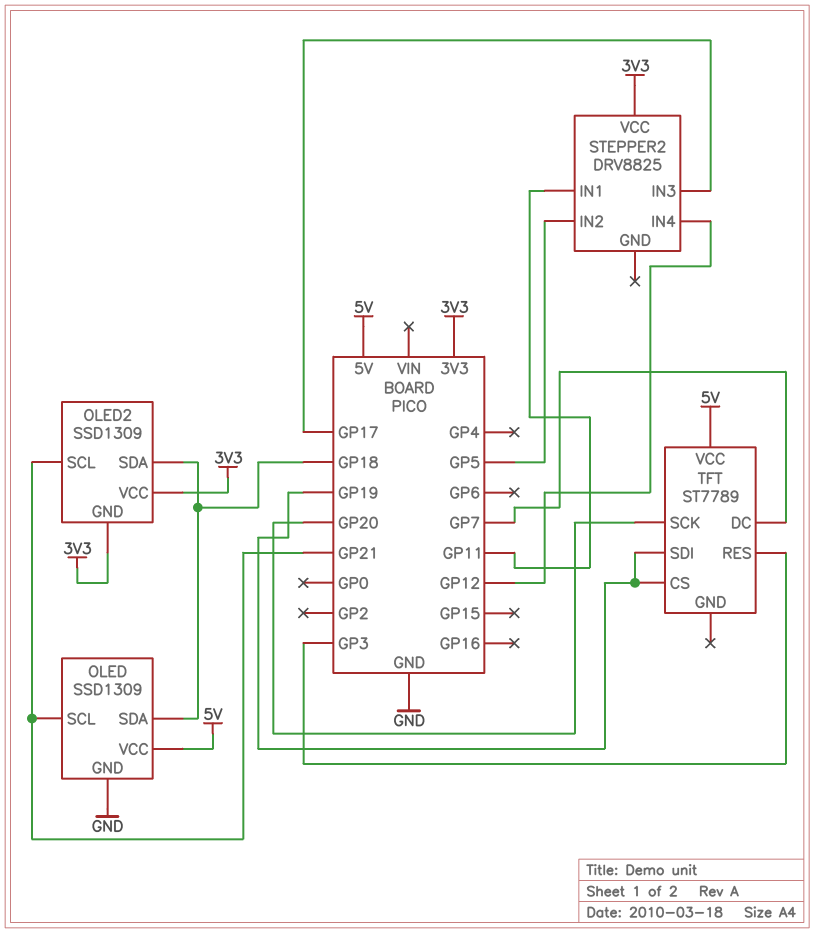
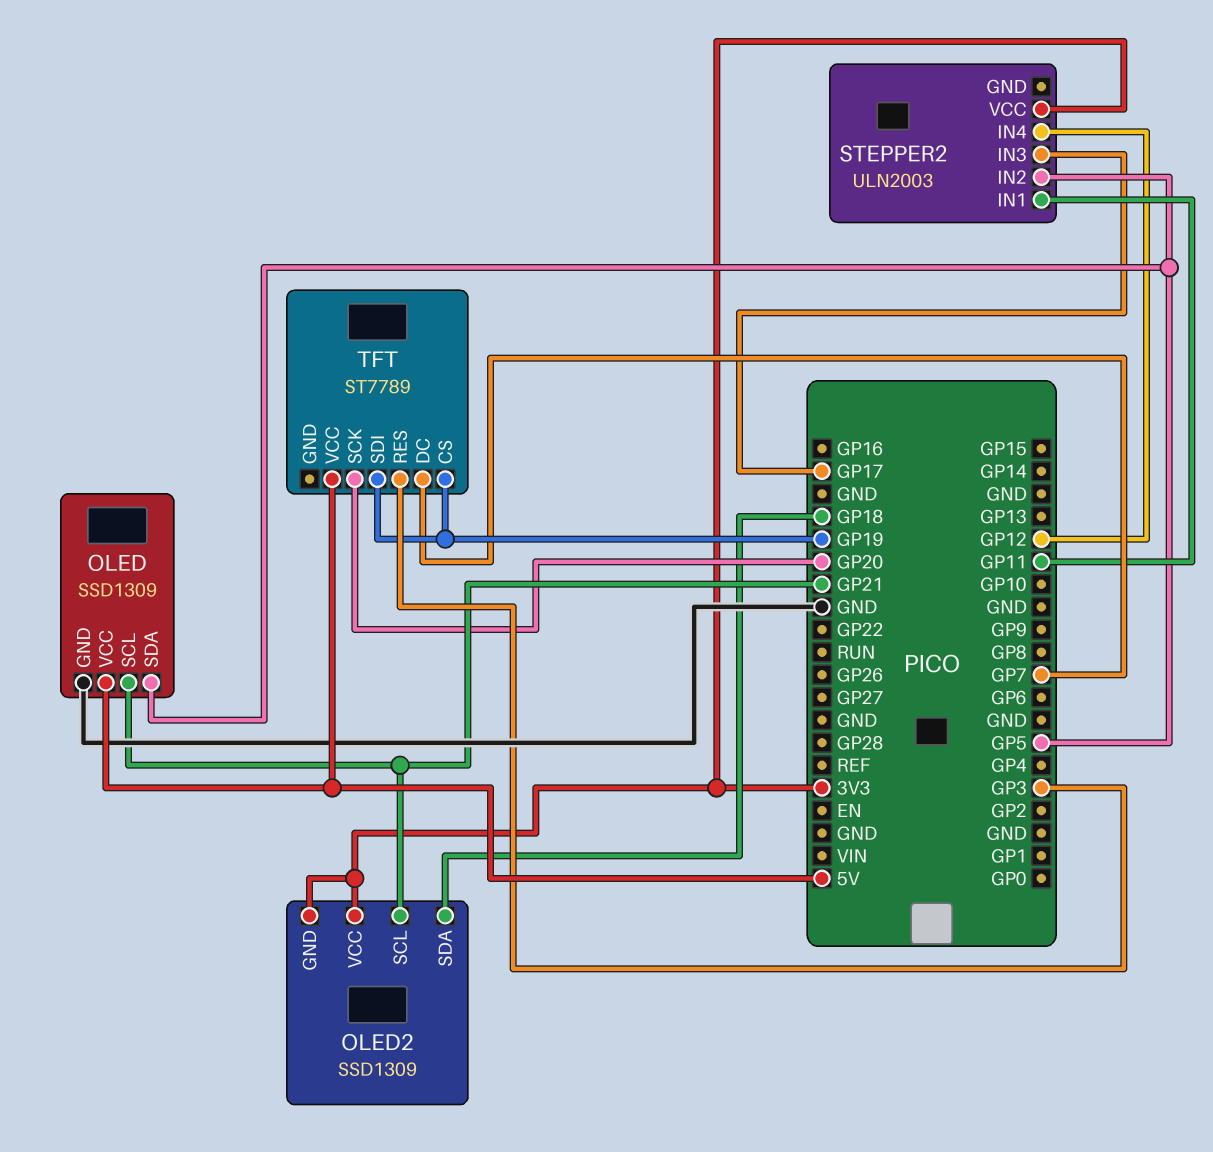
OLED pin SDA: GP18 -> GP5
STEPPER2: DRV8825 -> ULN2003

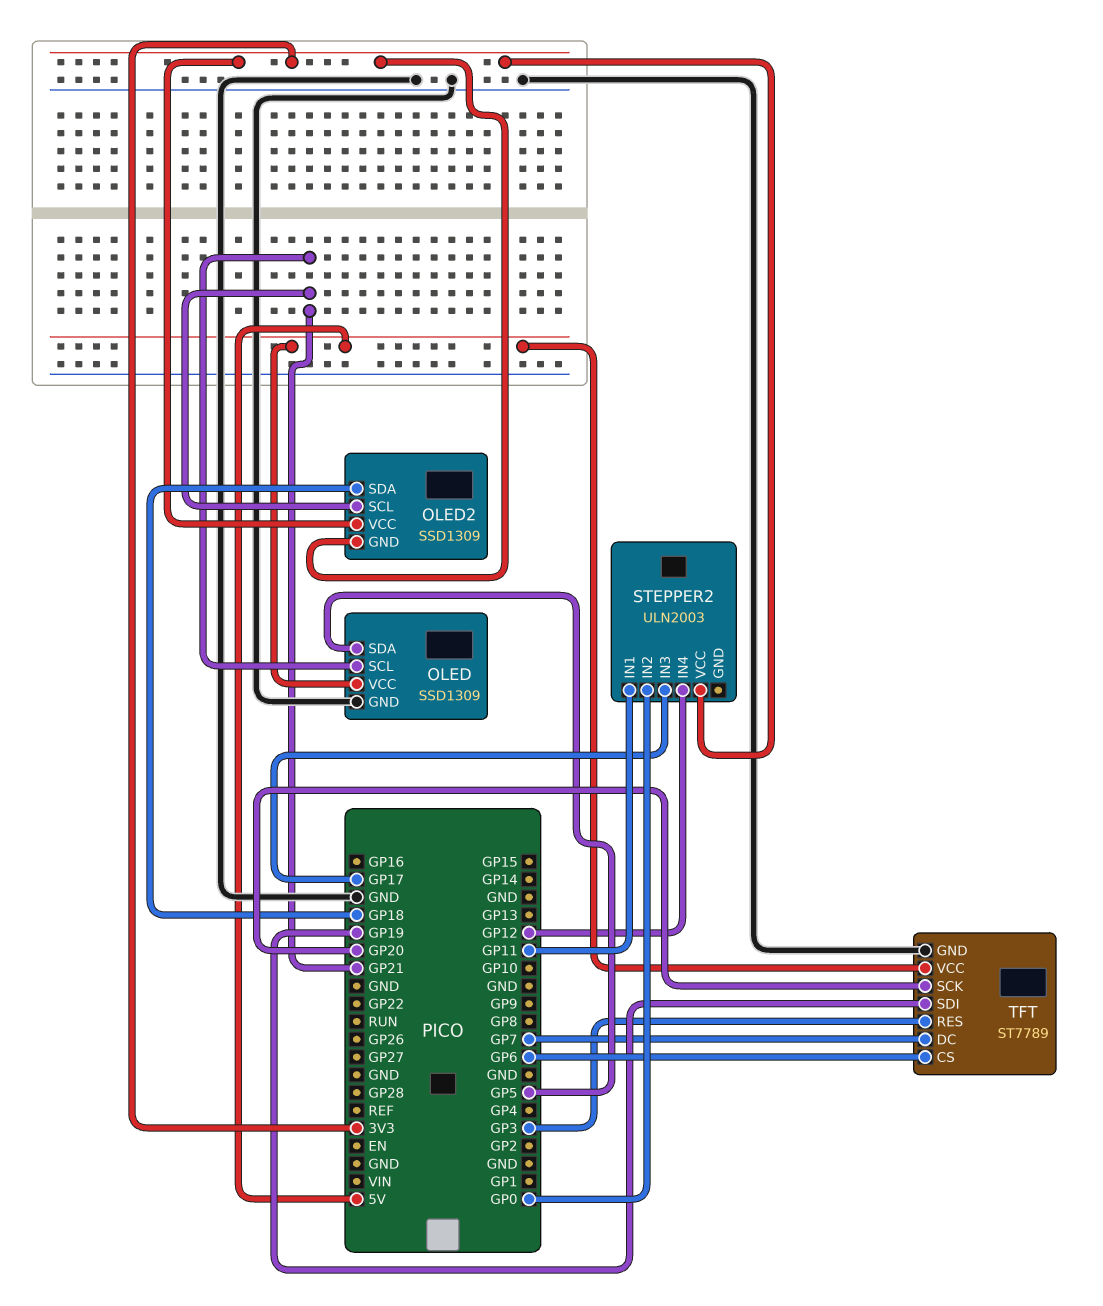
STEPPER2 pin IN2: GP5 -> GP0
TFT pin CS: GP19 -> GP6
TFT pin GND: none -> GND

